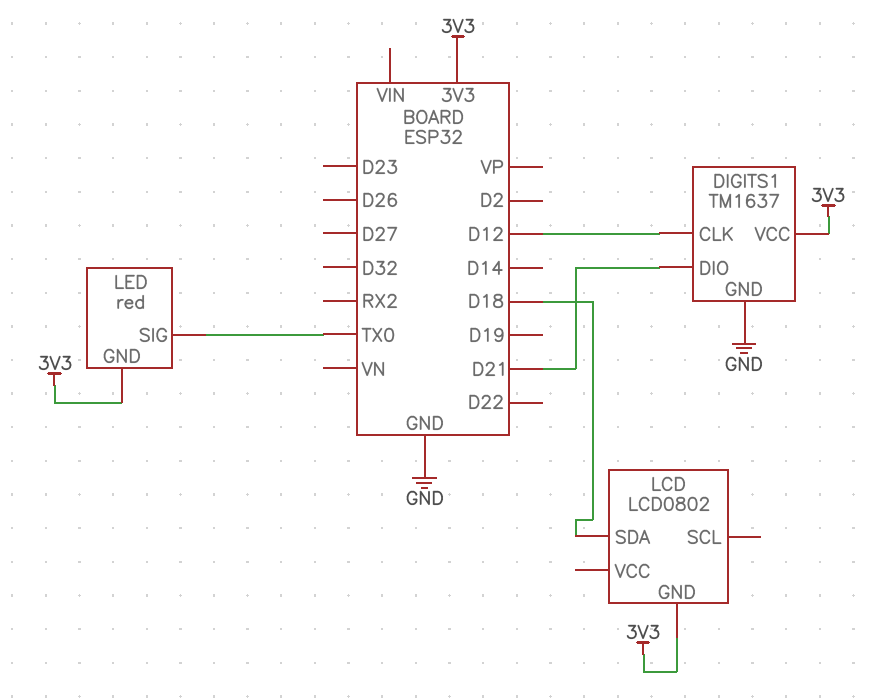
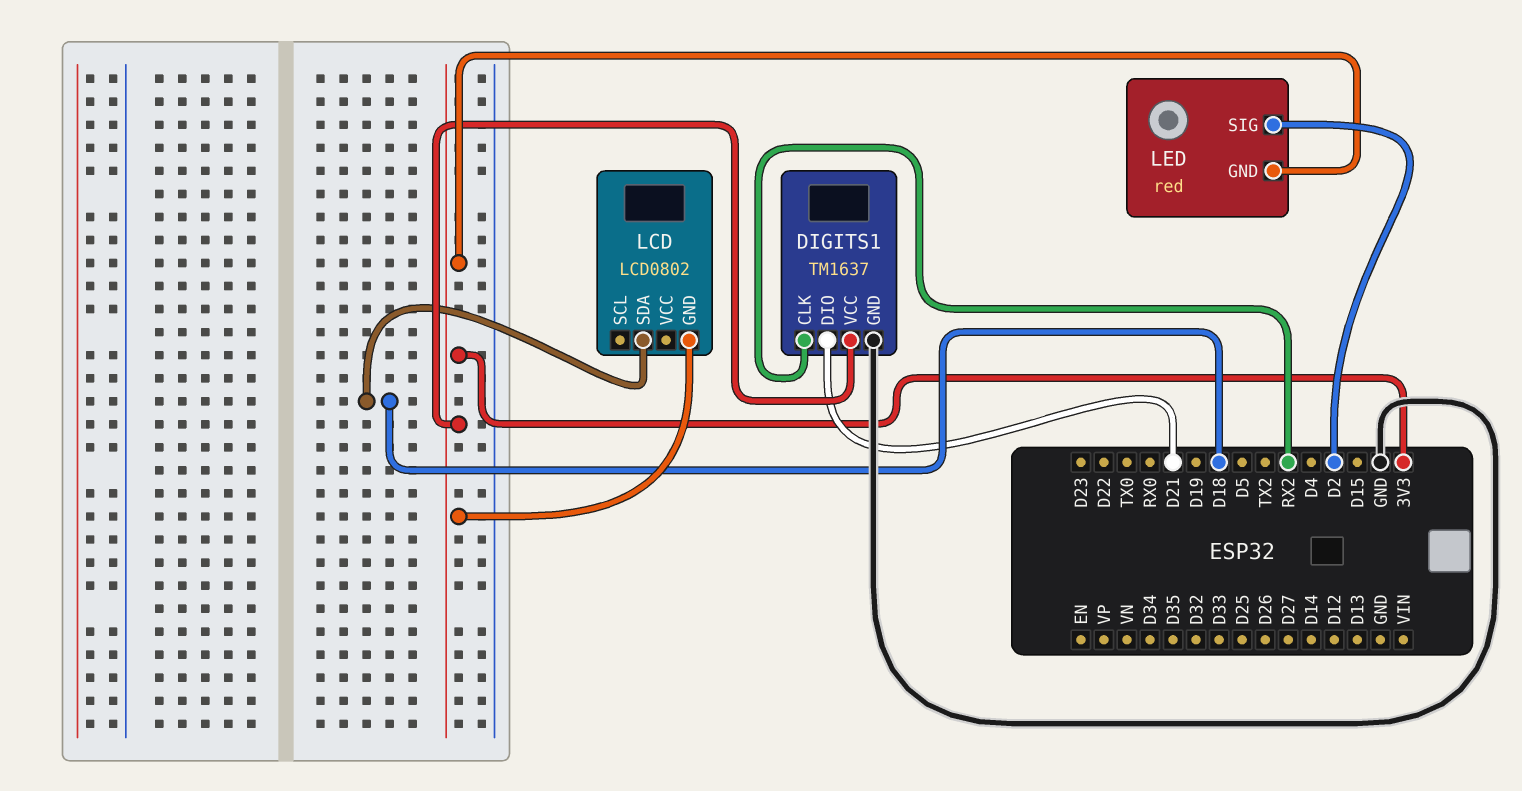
DIGITS1 pin CLK: D12 -> RX2
LED pin SIG: TX0 -> D2

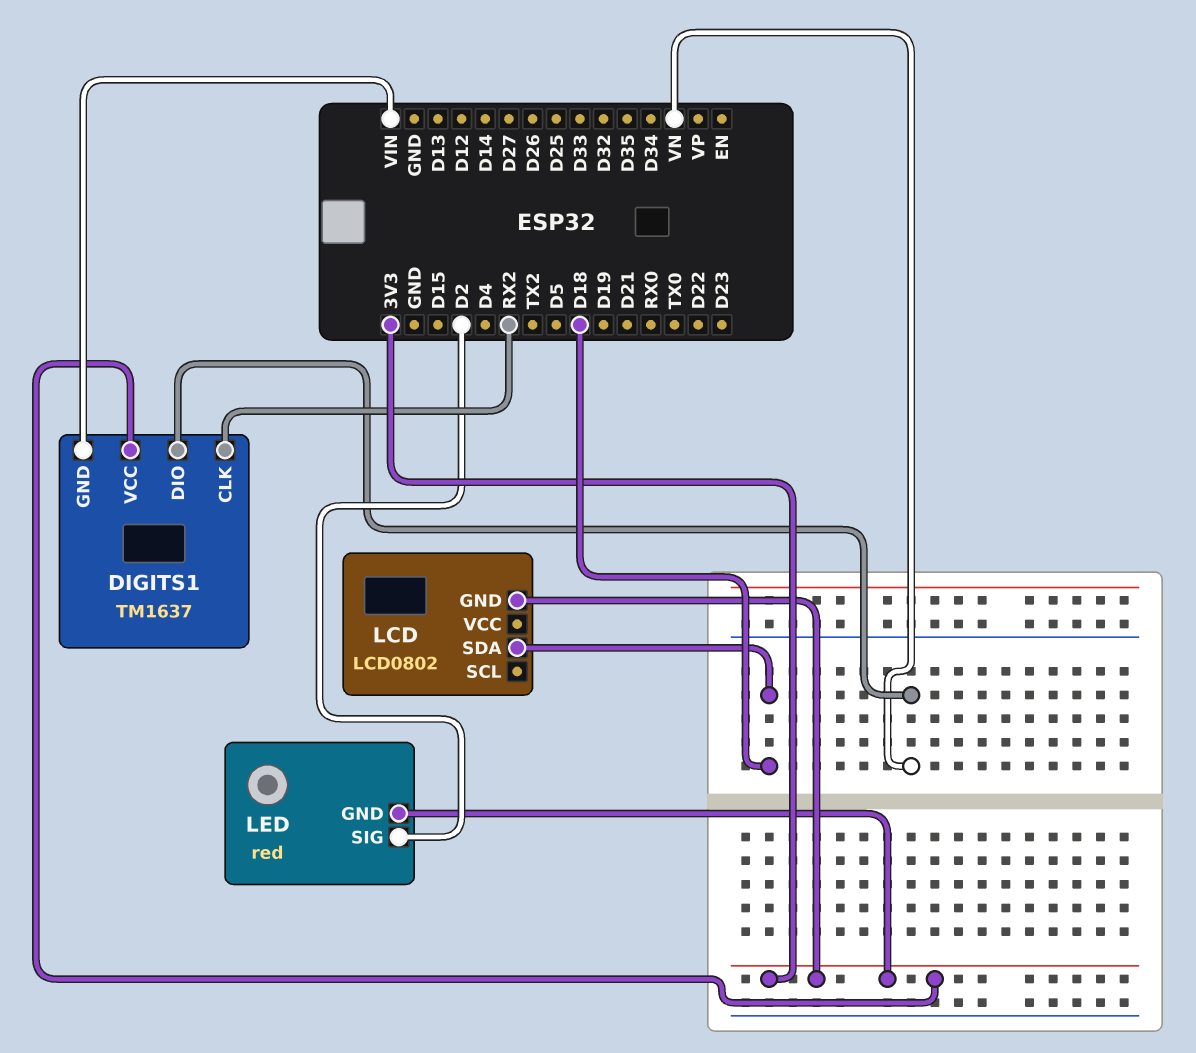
DIGITS1 pin DIO: D21 -> VN
DIGITS1 pin GND: GND -> VIN

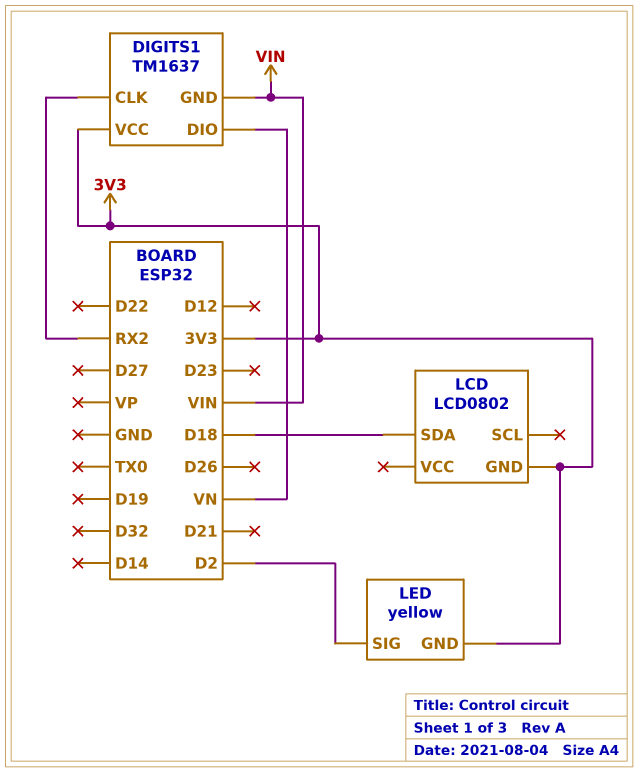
LED: red -> yellow

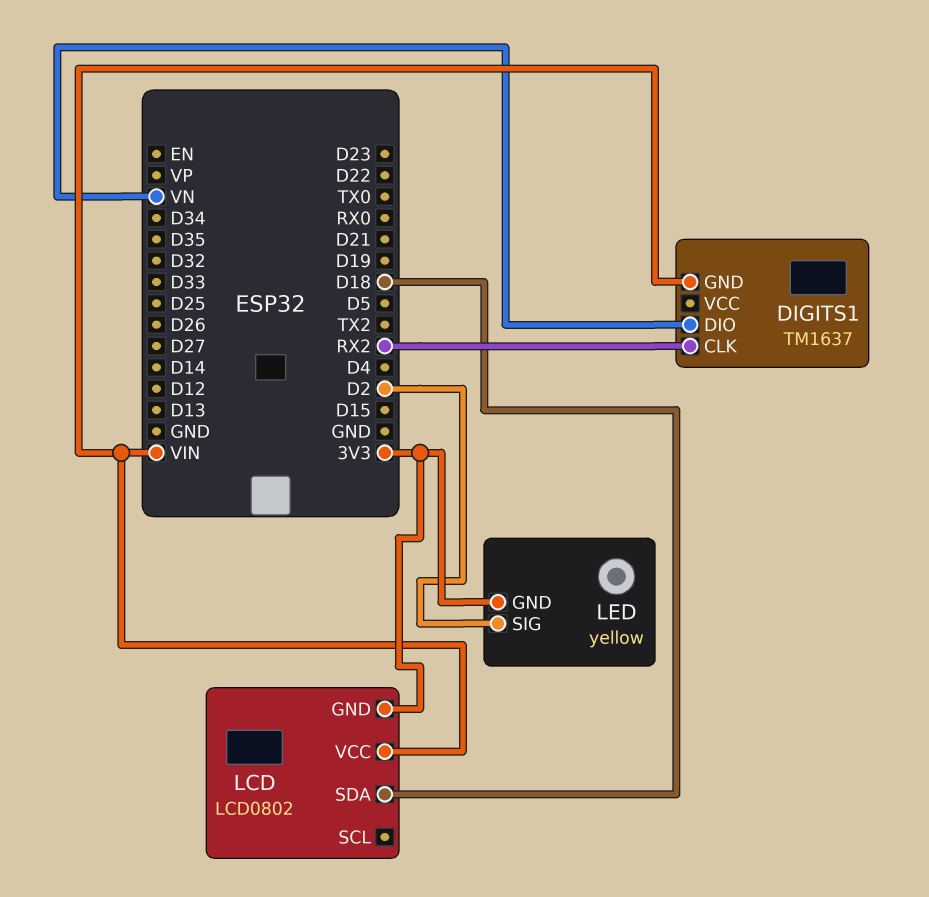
DIGITS1 pin VCC: 3V3 -> none
LCD pin VCC: none -> VIN

